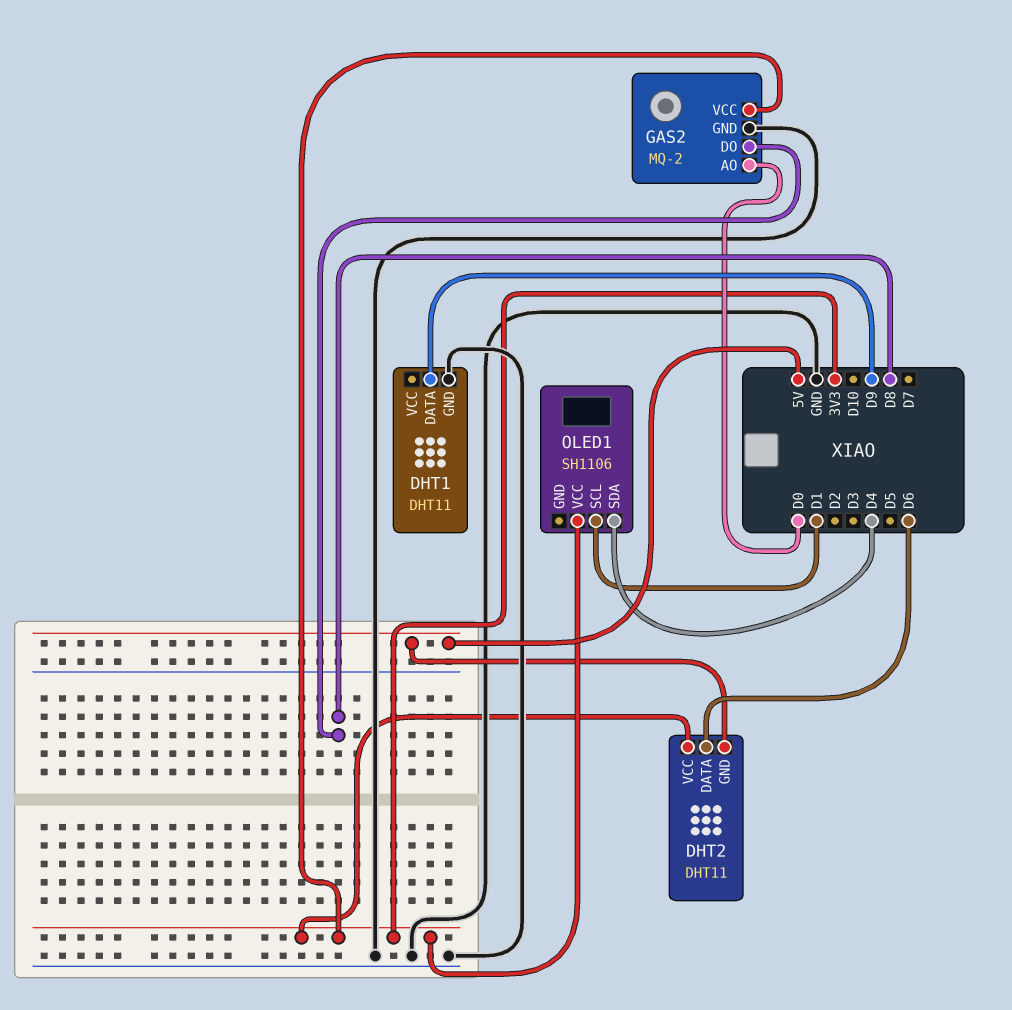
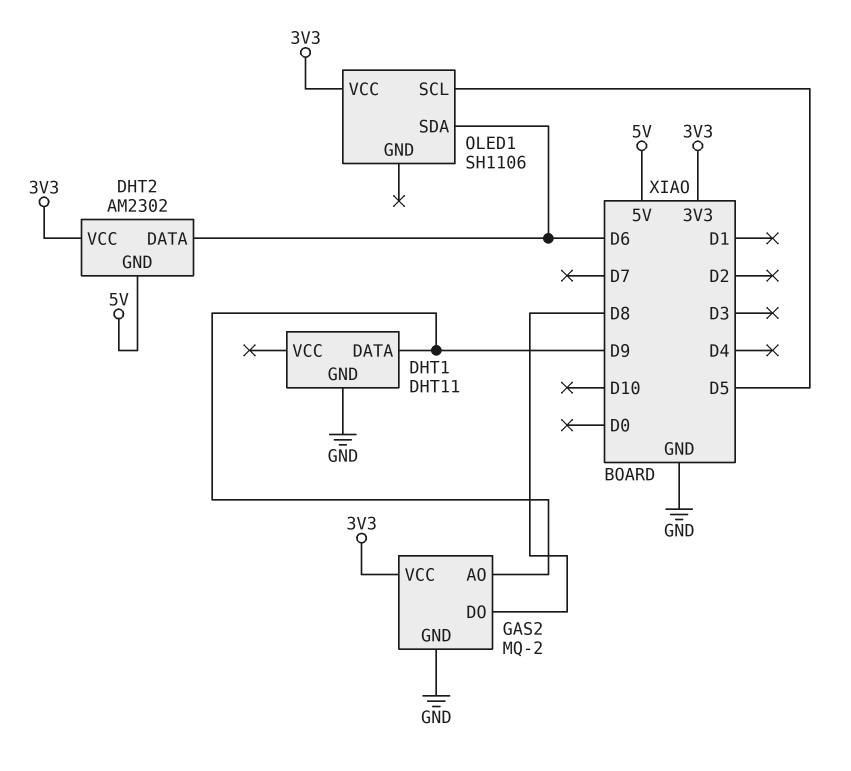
DHT2: DHT11 -> AM2302
GAS2 pin AO: D0 -> D9
OLED1 pin SCL: D1 -> D5
OLED1 pin SDA: D4 -> D6

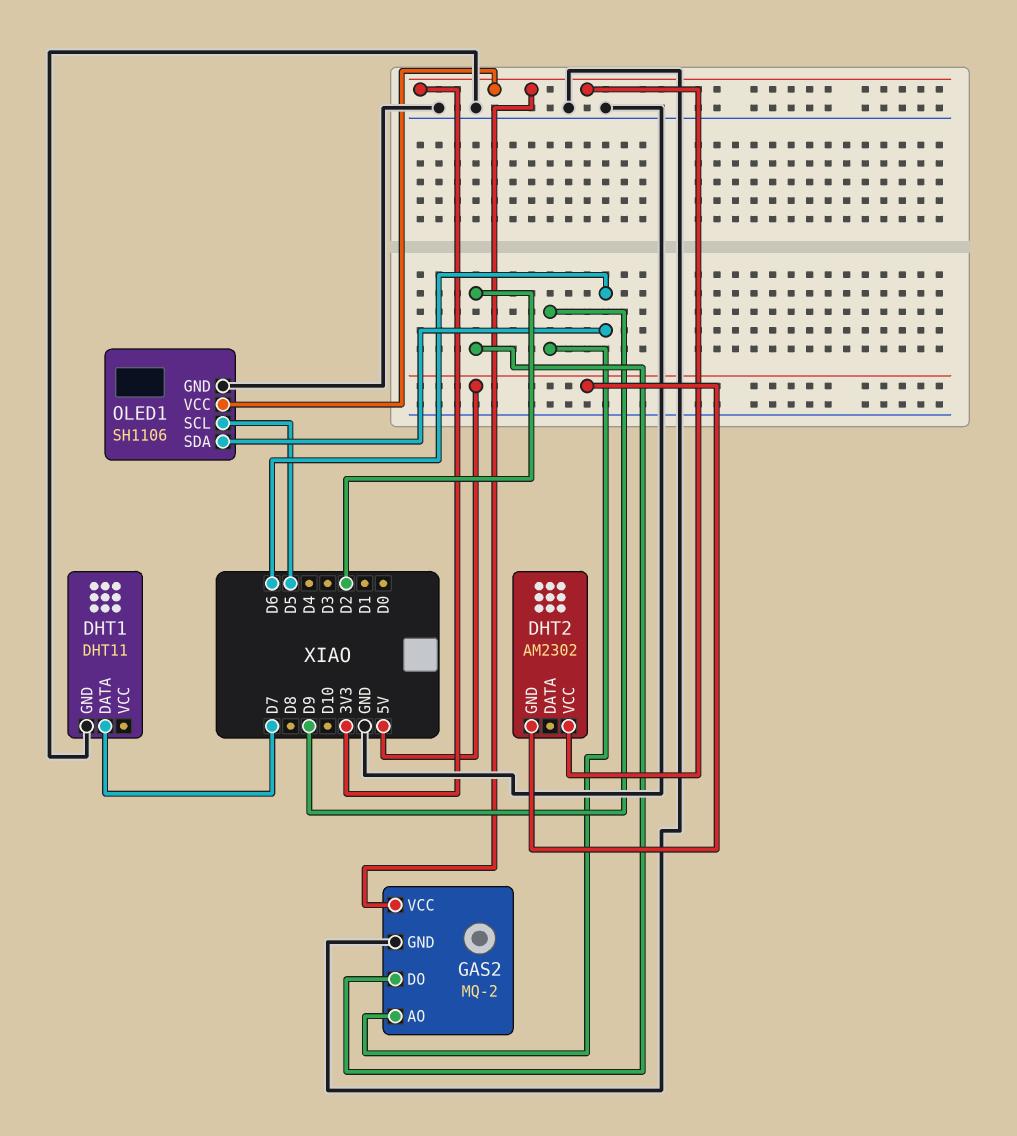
DHT1 pin DATA: D9 -> D7
DHT2 pin DATA: D6 -> none
GAS2 pin DO: D8 -> D2
OLED1 pin GND: none -> GND

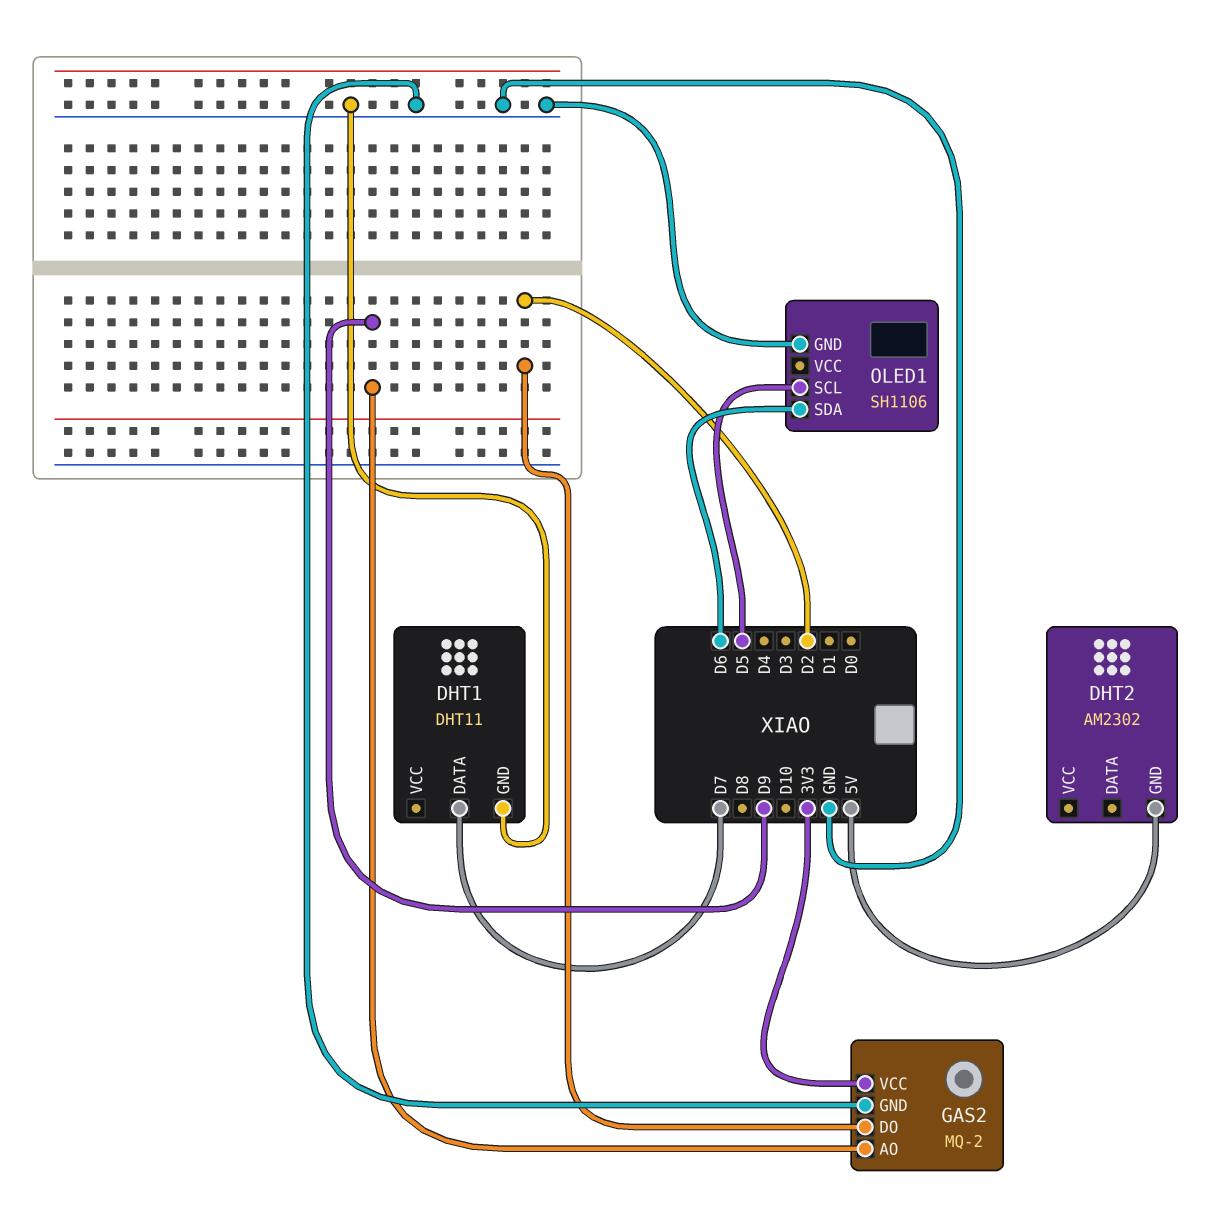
DHT2 pin VCC: 3V3 -> none
OLED1 pin VCC: 3V3 -> none

